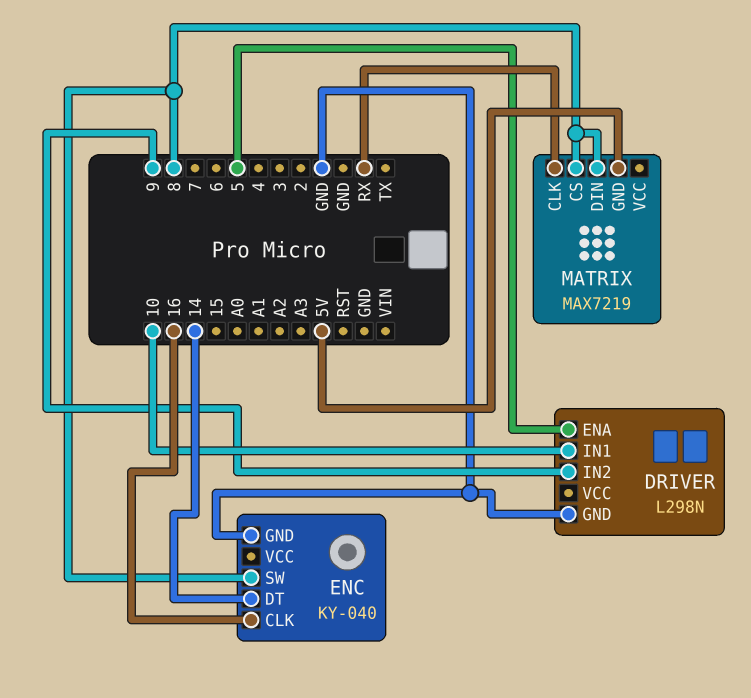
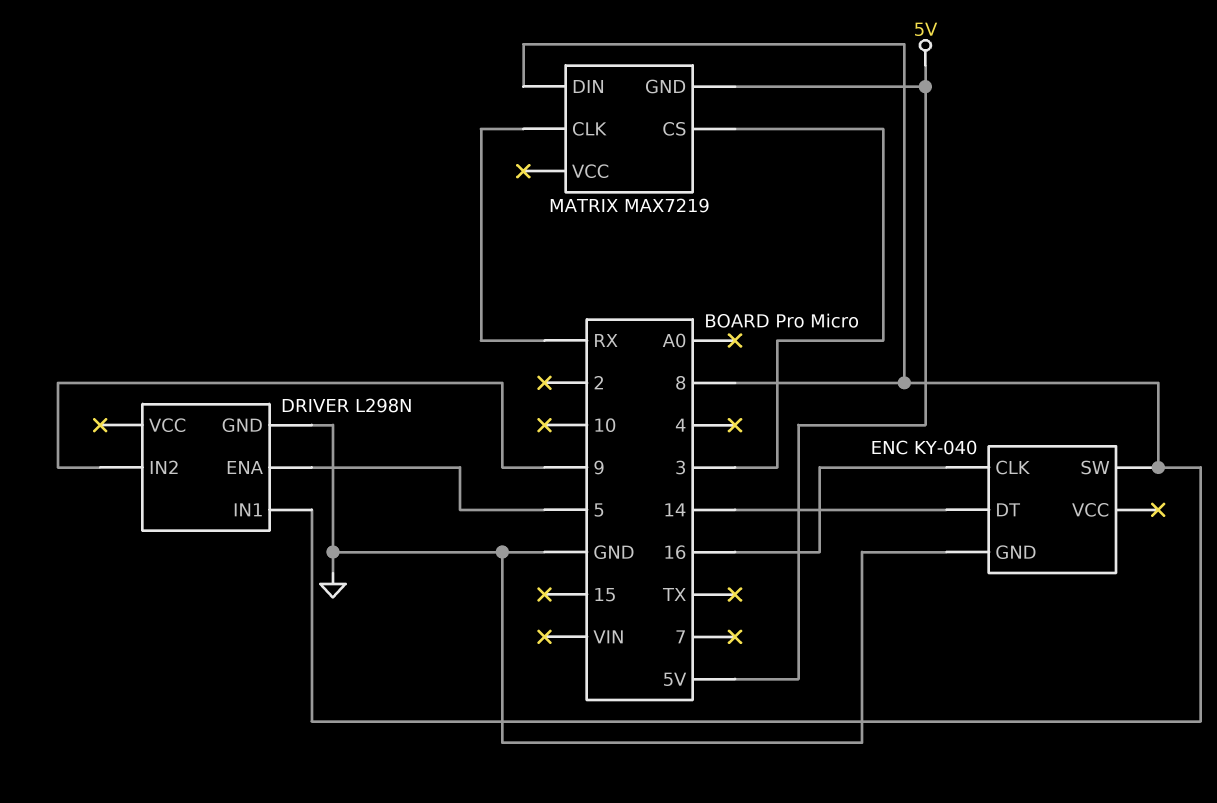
DRIVER pin IN1: 10 -> 8
MATRIX pin CS: 8 -> 3

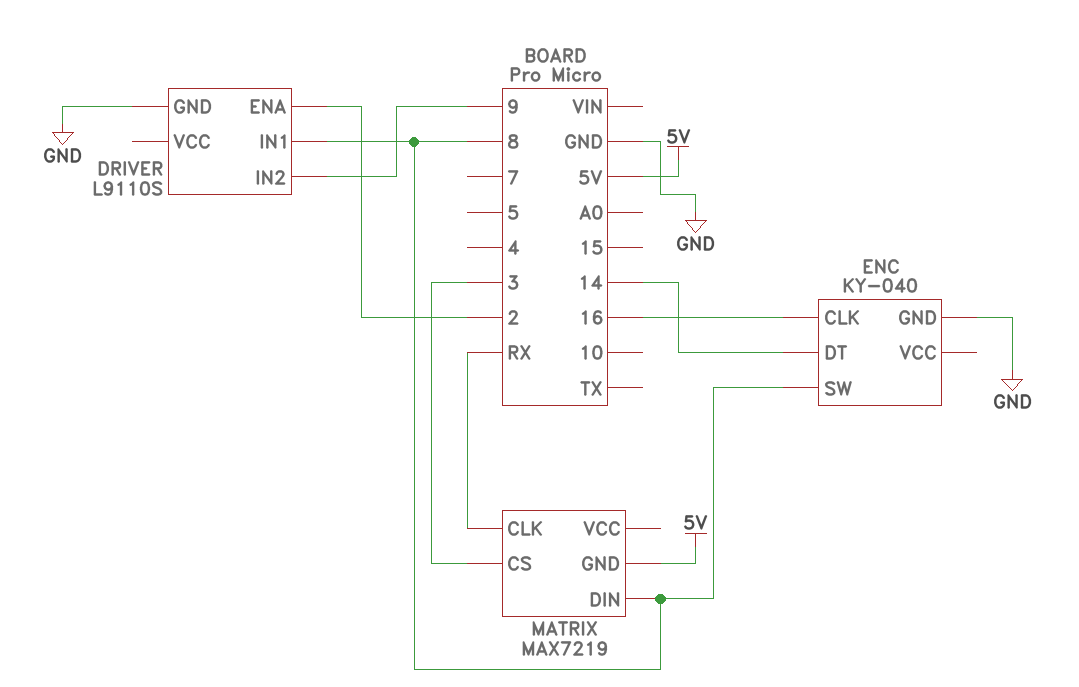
DRIVER: L298N -> L9110S
DRIVER pin ENA: 5 -> 2

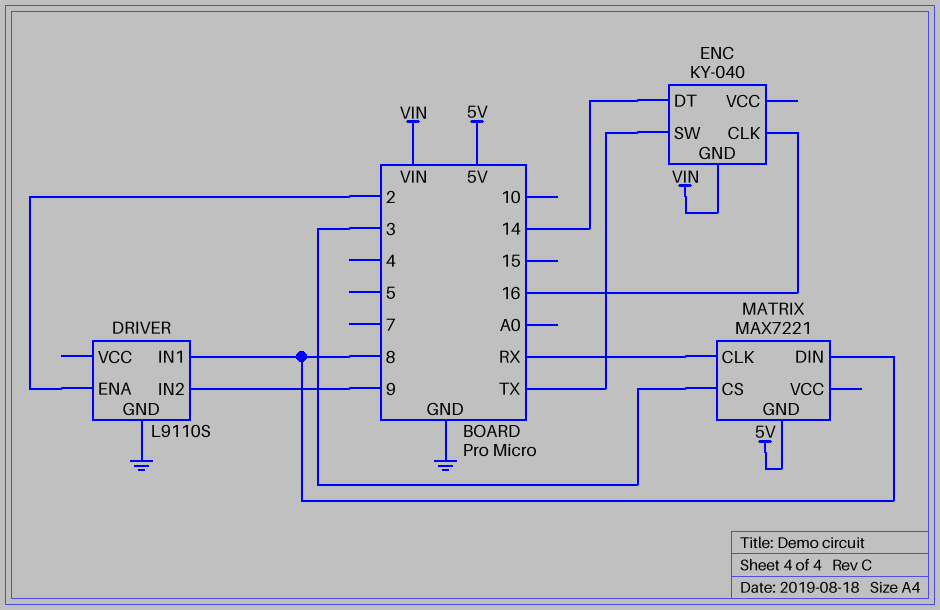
ENC pin GND: GND -> VIN
ENC pin SW: 8 -> TX
MATRIX: MAX7219 -> MAX7221

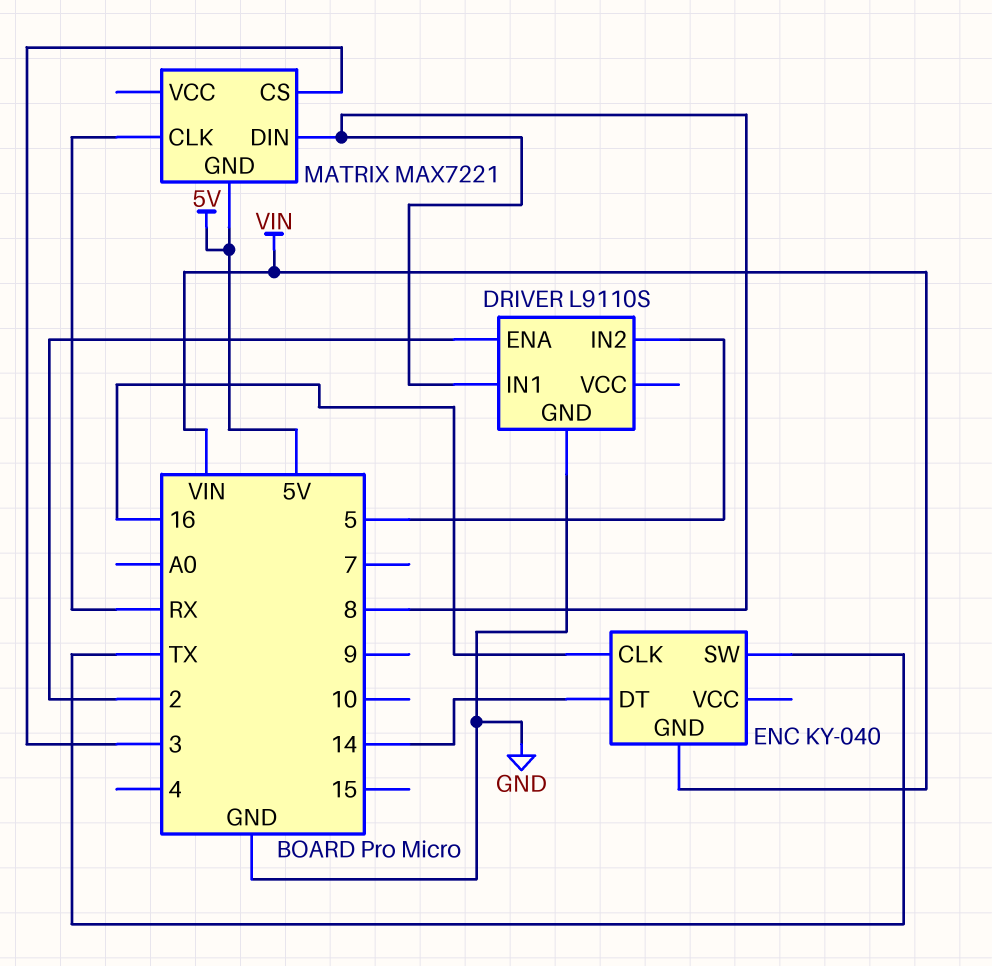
DRIVER pin IN2: 9 -> 5

